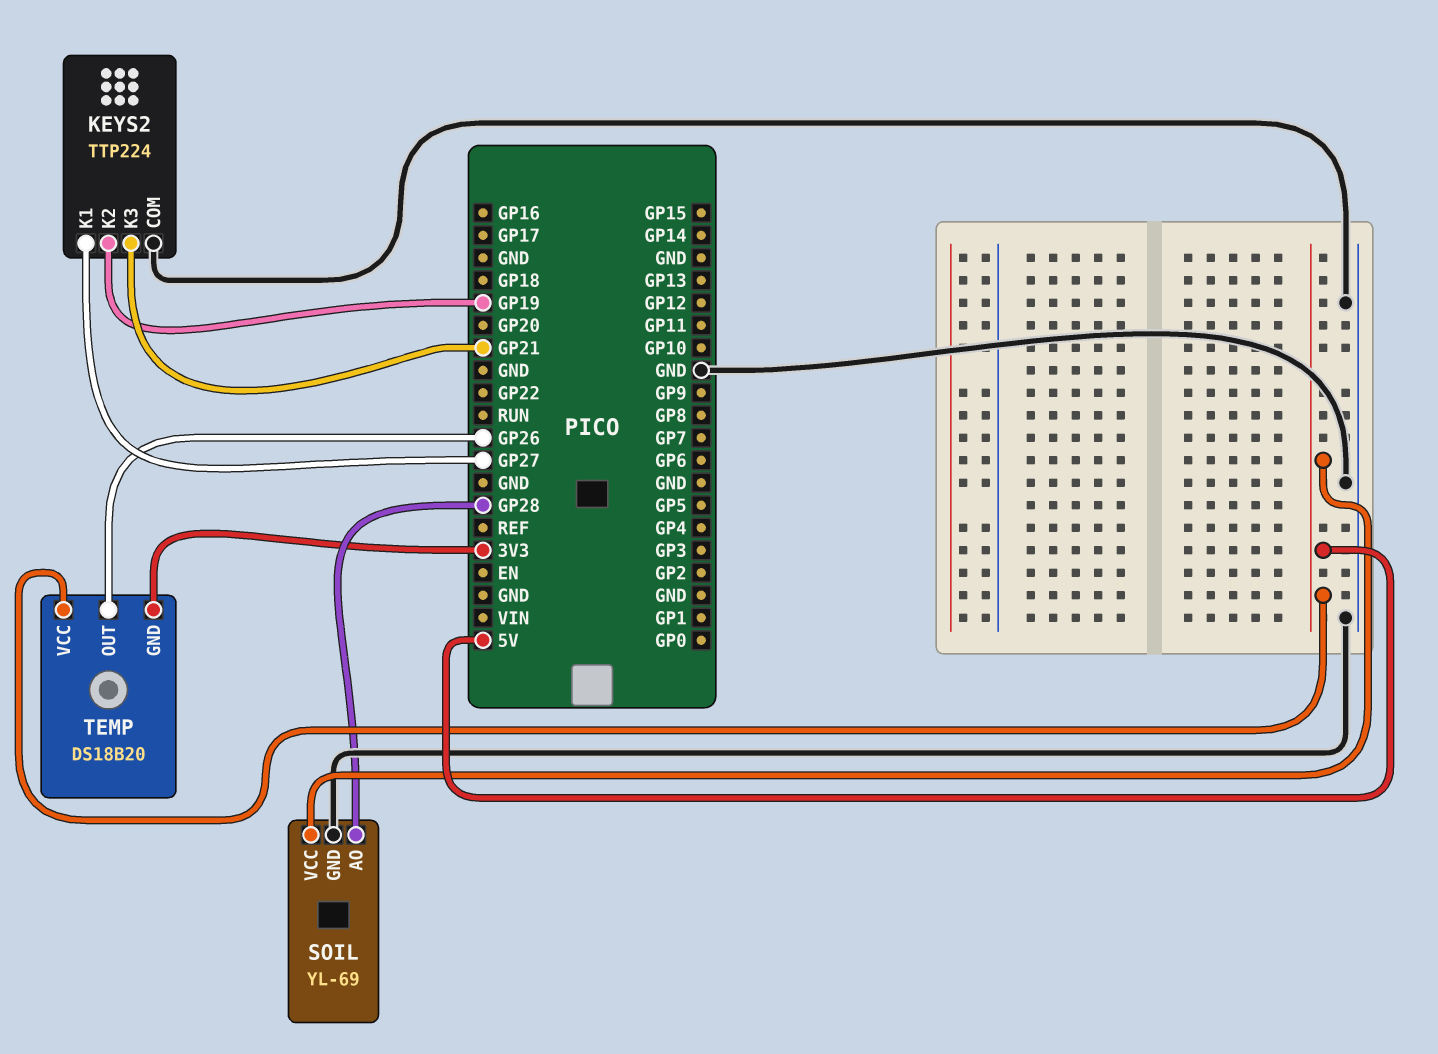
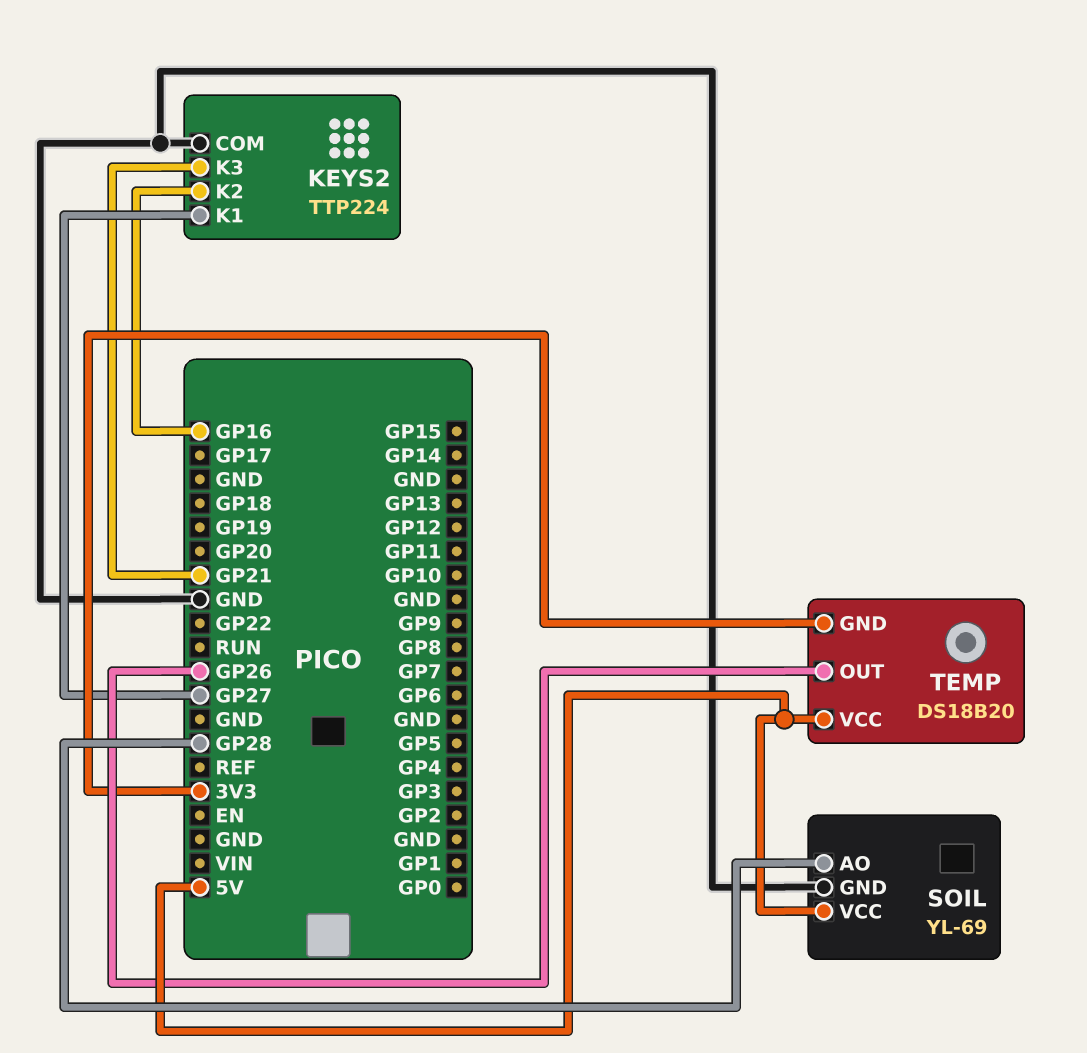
KEYS2 pin K2: GP19 -> GP16

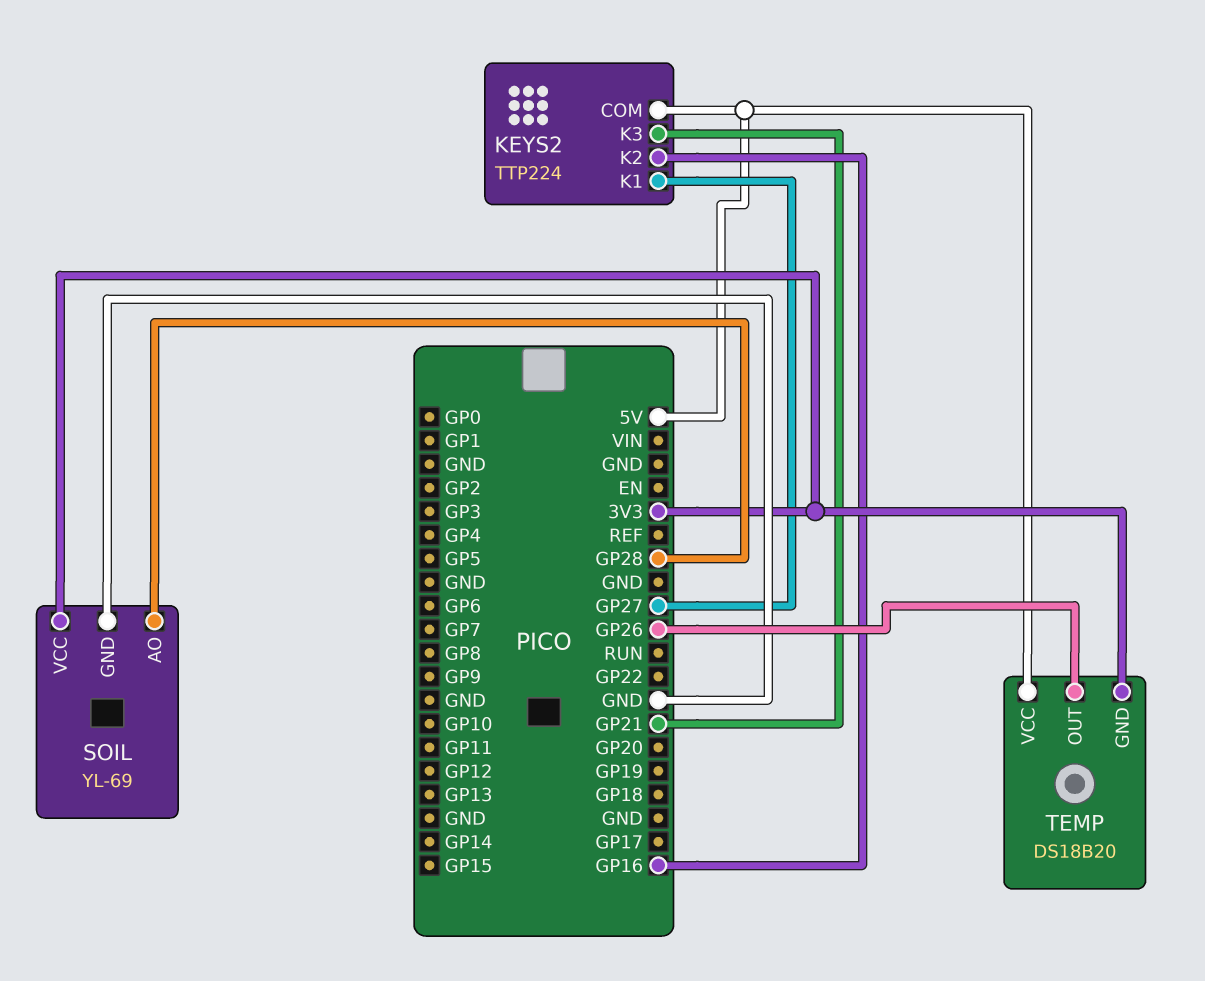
KEYS2 pin COM: GND -> 5V
SOIL pin VCC: 5V -> 3V3

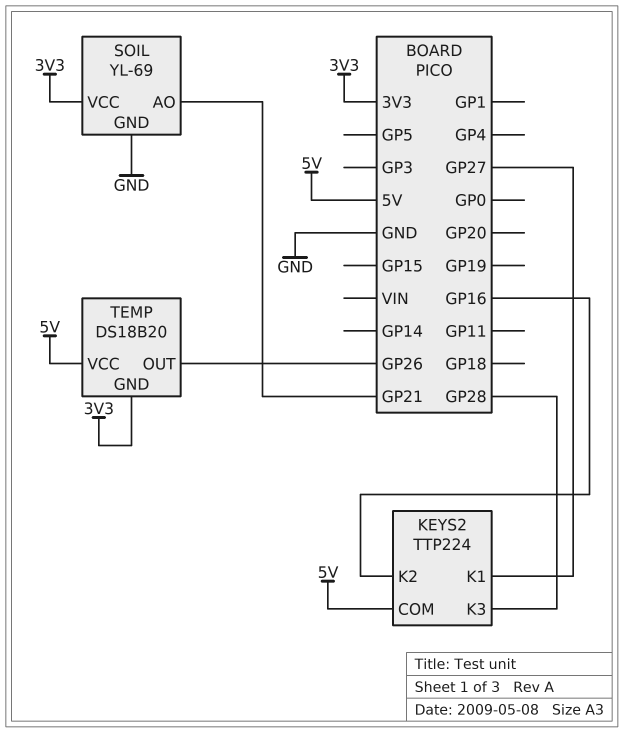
KEYS2 pin K3: GP21 -> GP28
SOIL pin AO: GP28 -> GP21

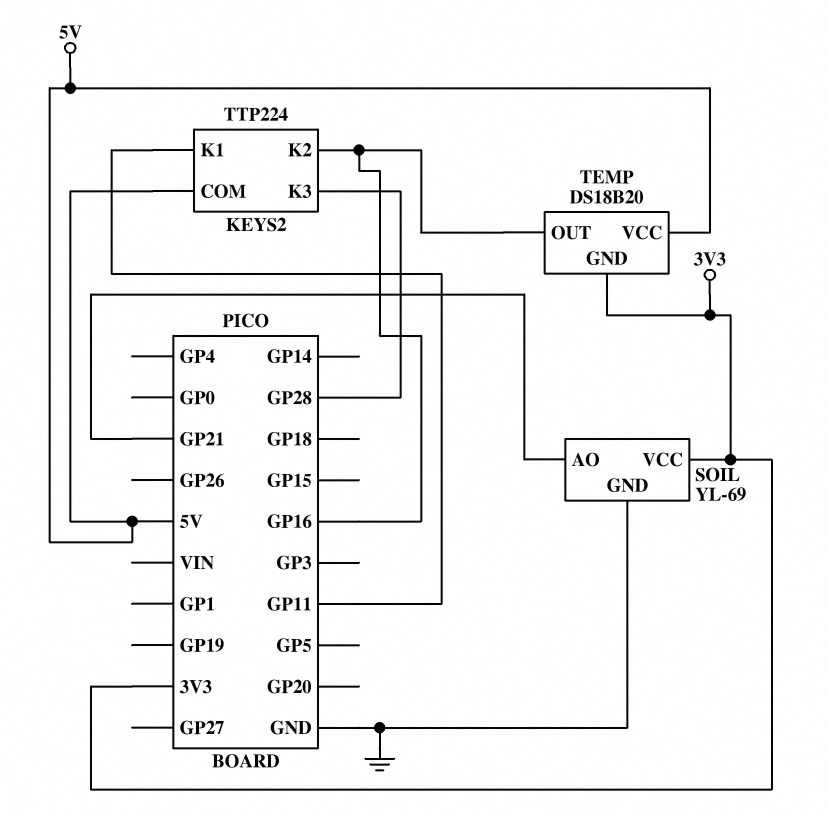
KEYS2 pin K1: GP27 -> GP11
TEMP pin OUT: GP26 -> GP16

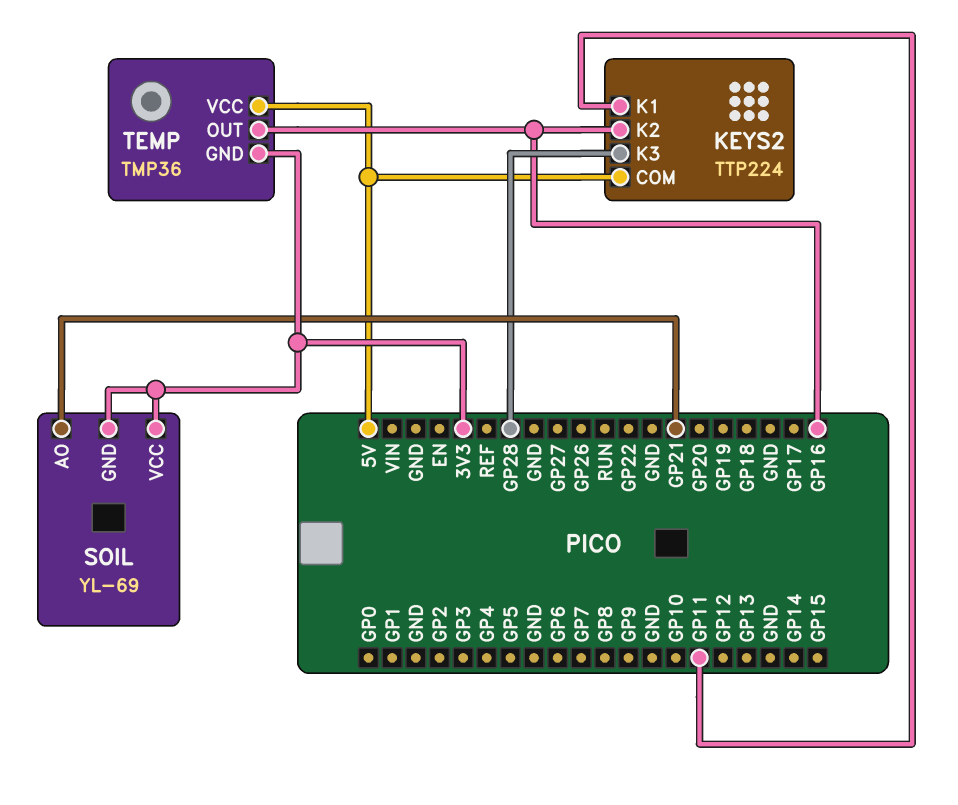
SOIL pin GND: GND -> 3V3
TEMP: DS18B20 -> TMP36

